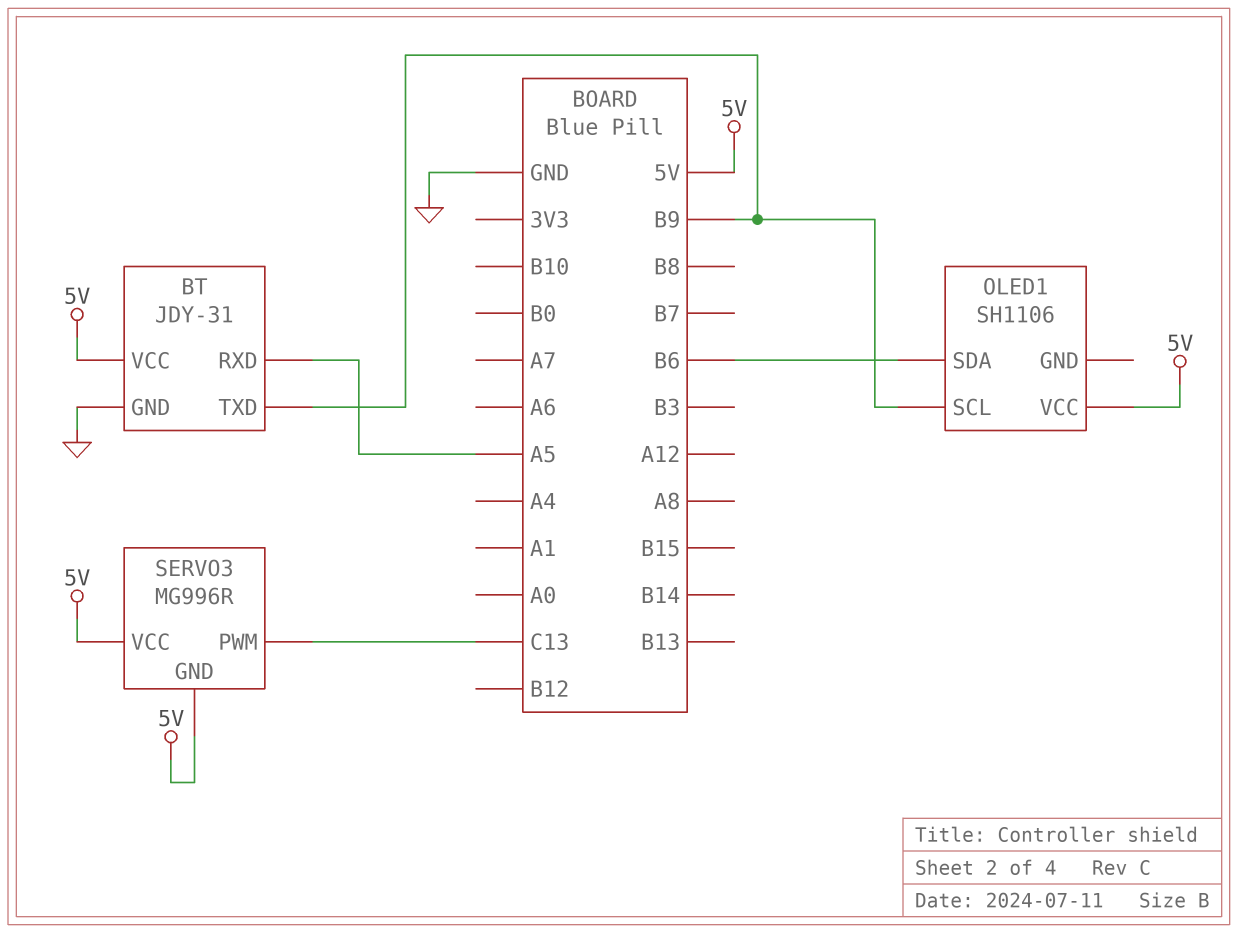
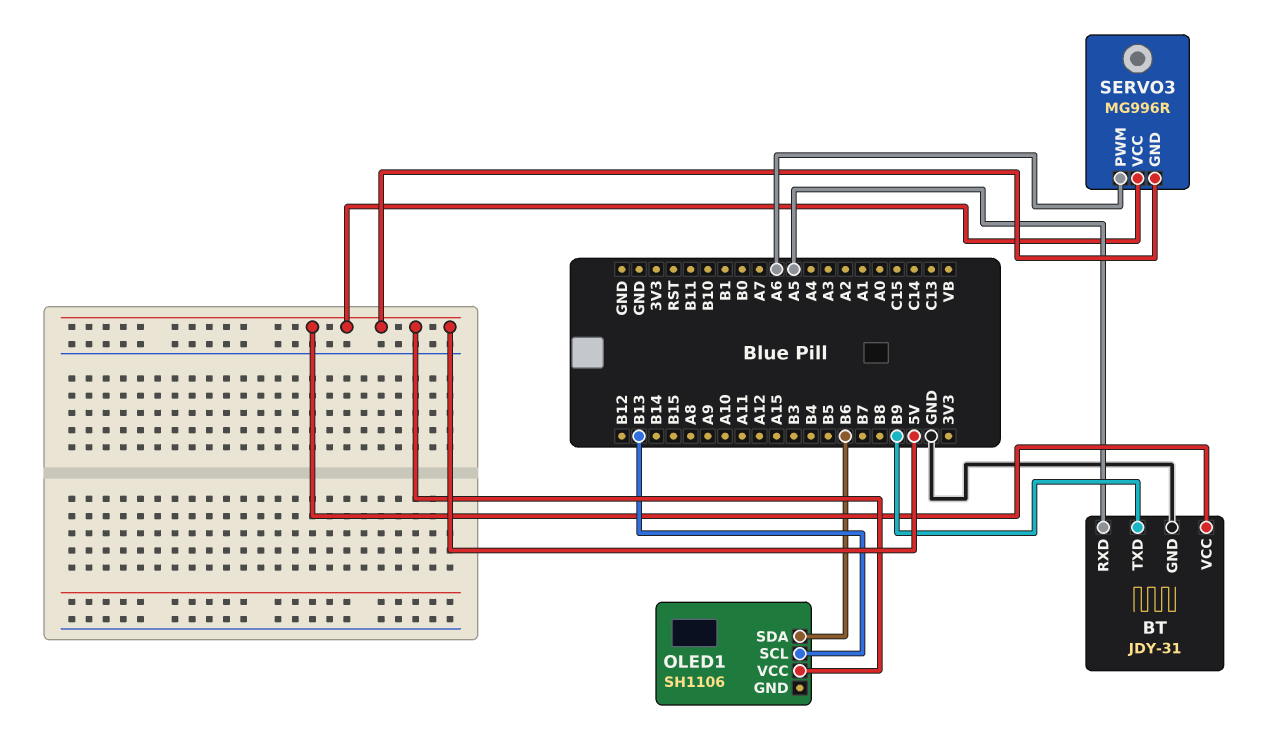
OLED1 pin SCL: B9 -> B13
SERVO3 pin PWM: C13 -> A6

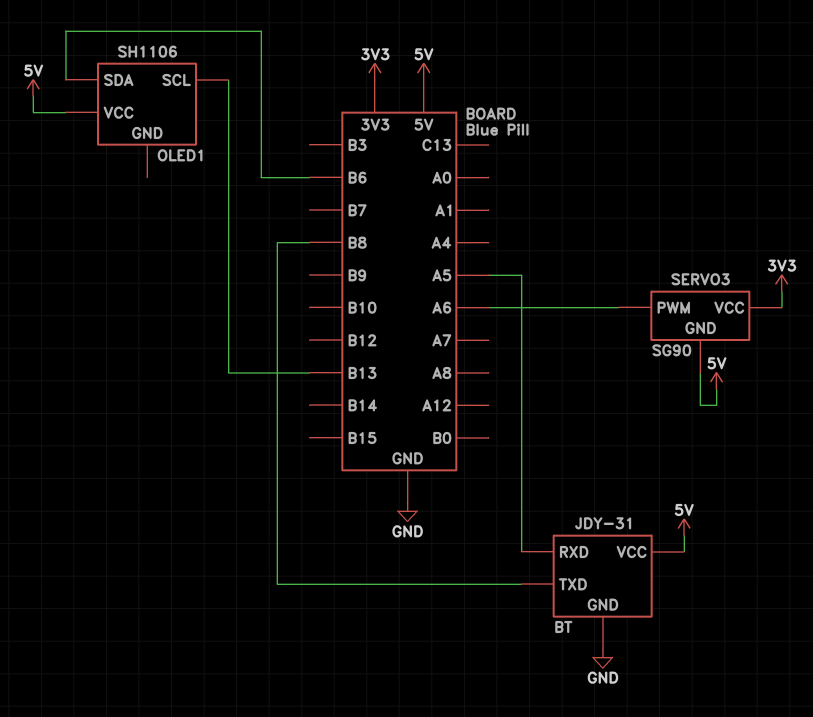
BT pin TXD: B9 -> B8
SERVO3: MG996R -> SG90
SERVO3 pin VCC: 5V -> 3V3

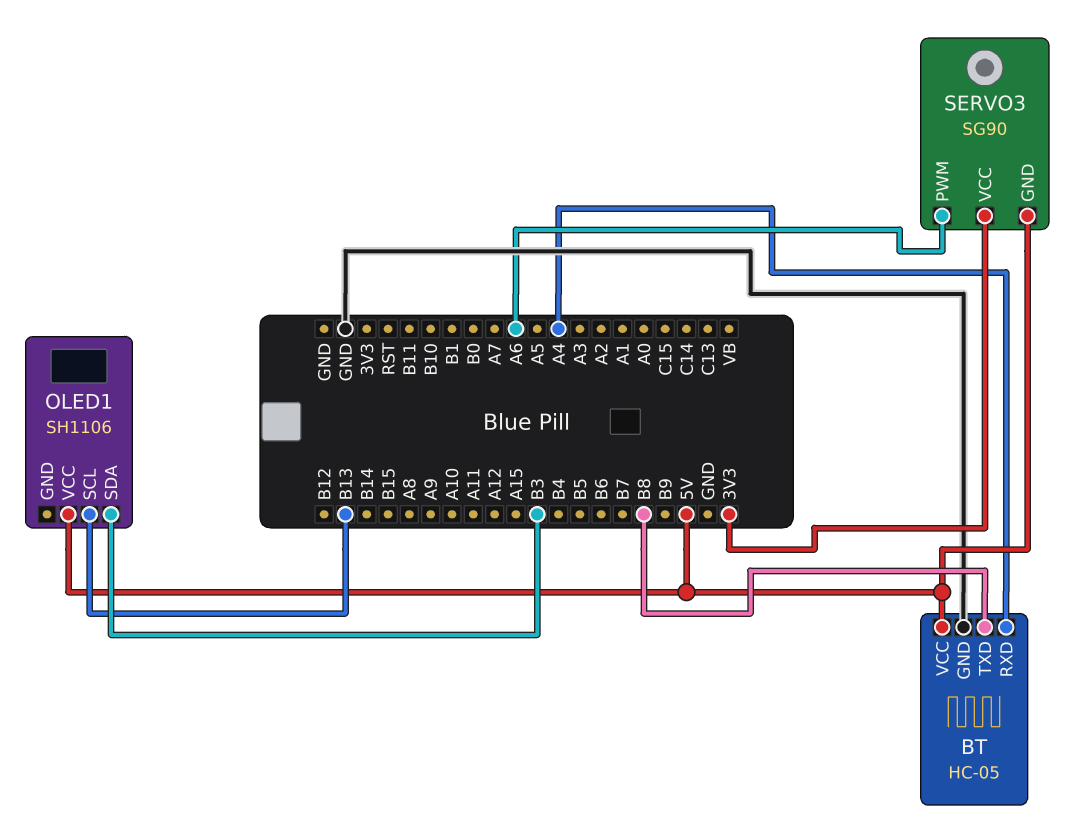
BT: JDY-31 -> HC-05
BT pin RXD: A5 -> A4
OLED1 pin SDA: B6 -> B3

